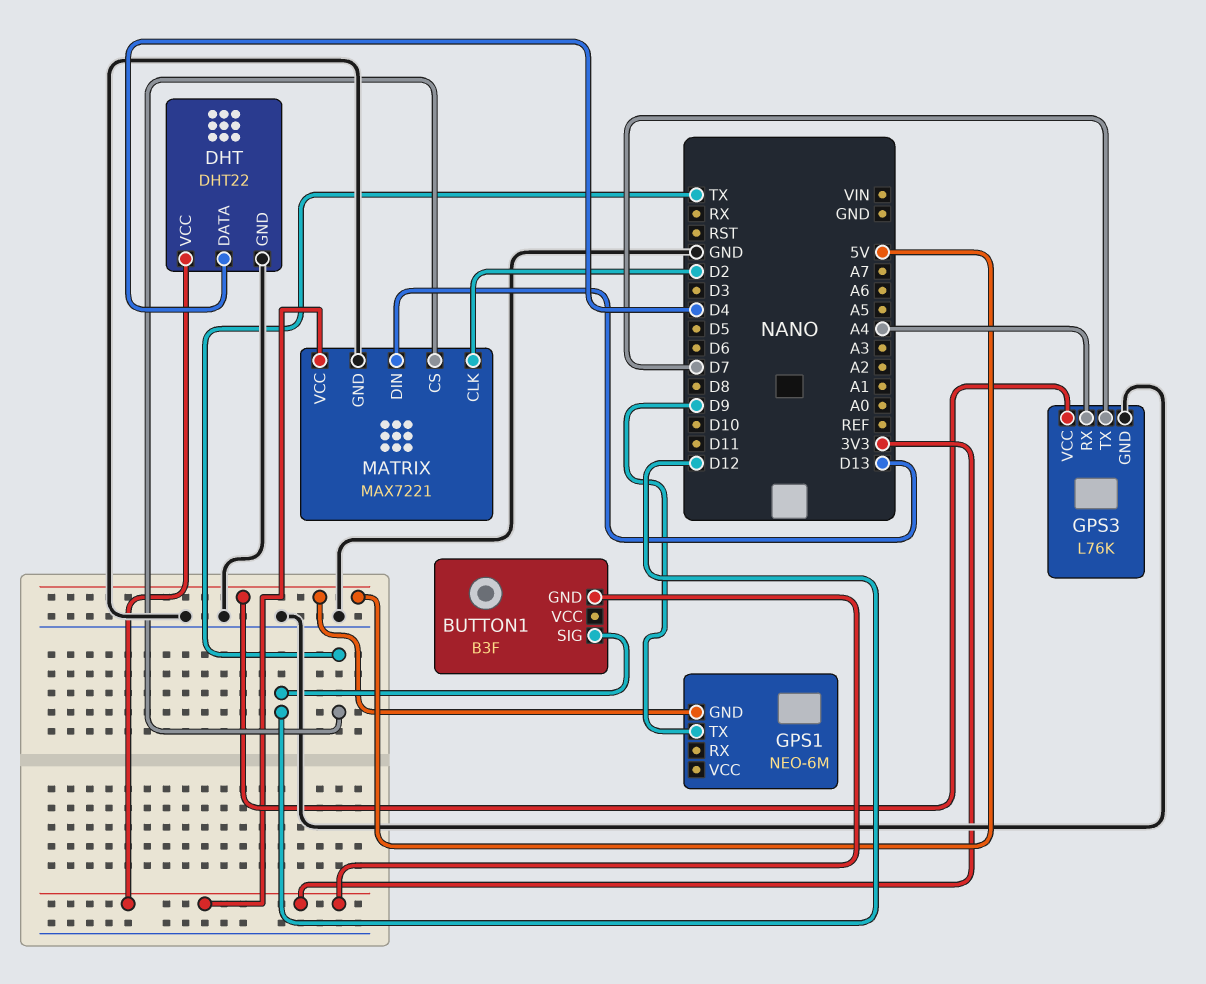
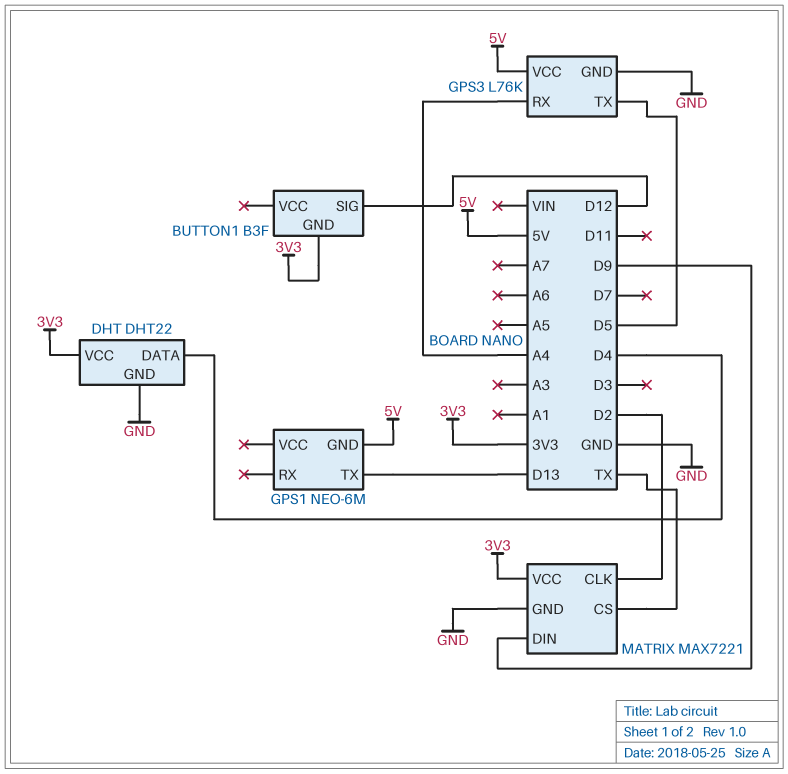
GPS1 pin TX: D9 -> D13
GPS3 pin TX: D7 -> D5
MATRIX pin DIN: D13 -> D9

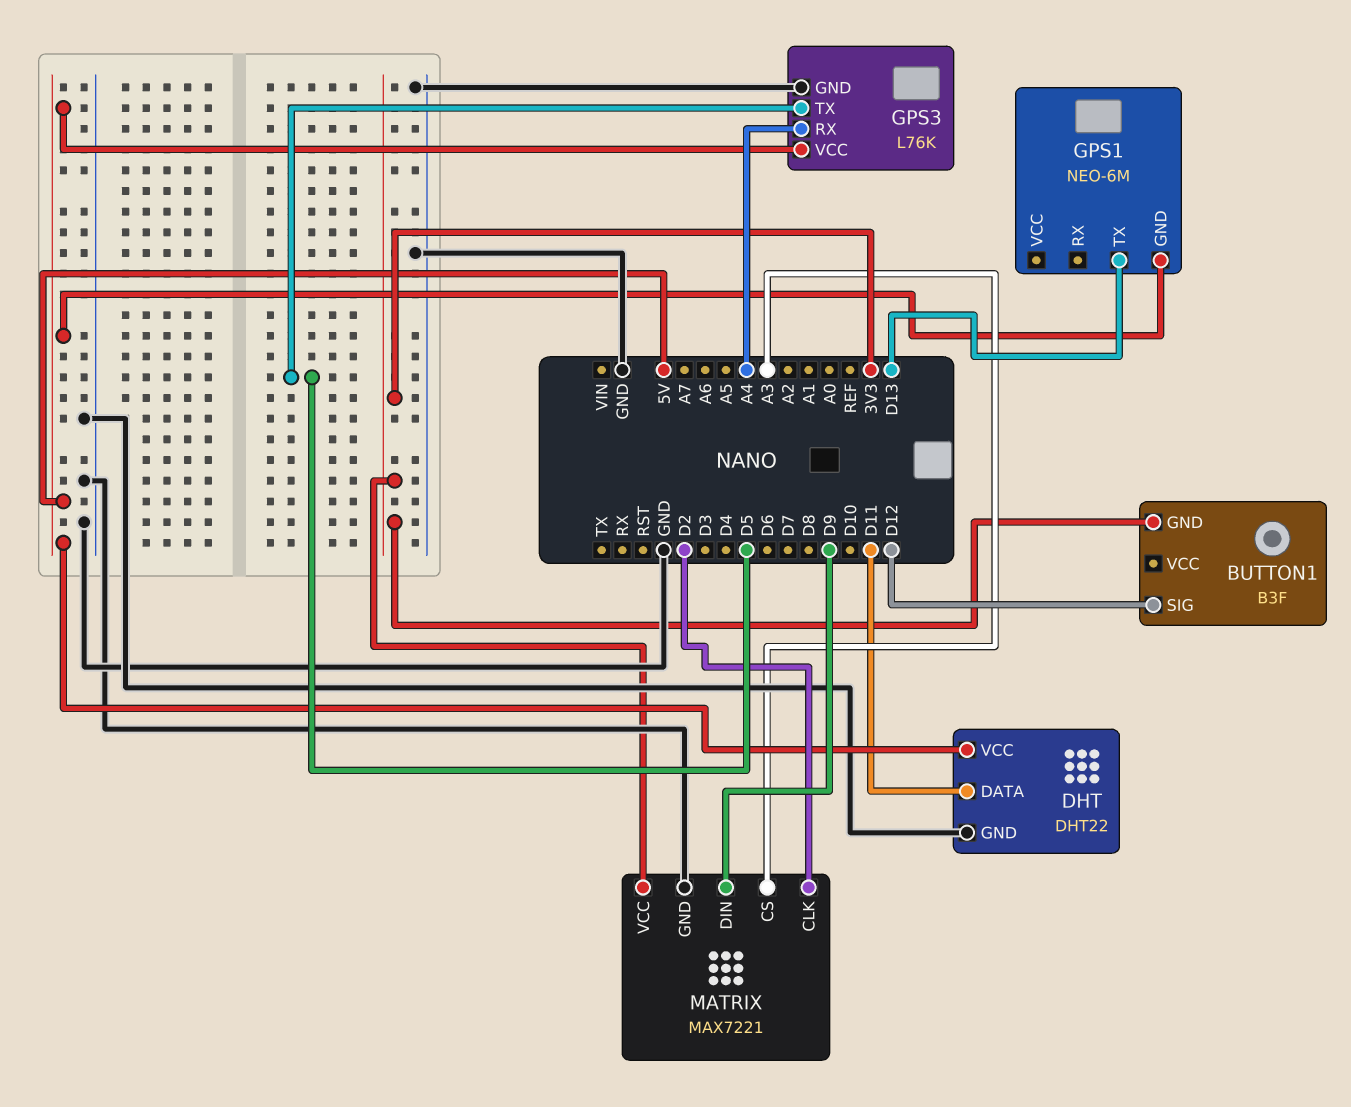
DHT pin DATA: D4 -> D11
DHT pin VCC: 3V3 -> 5V
MATRIX pin CS: TX -> A3

